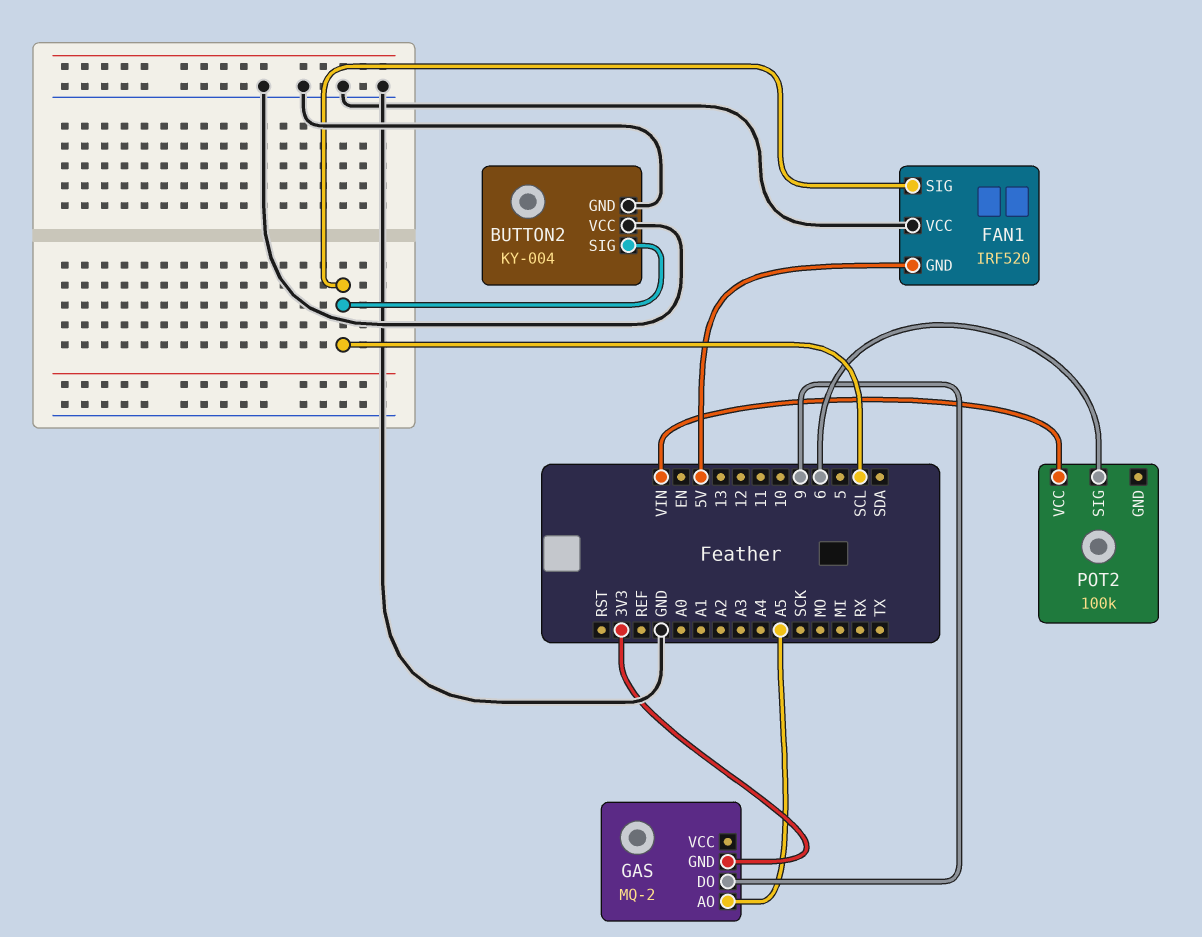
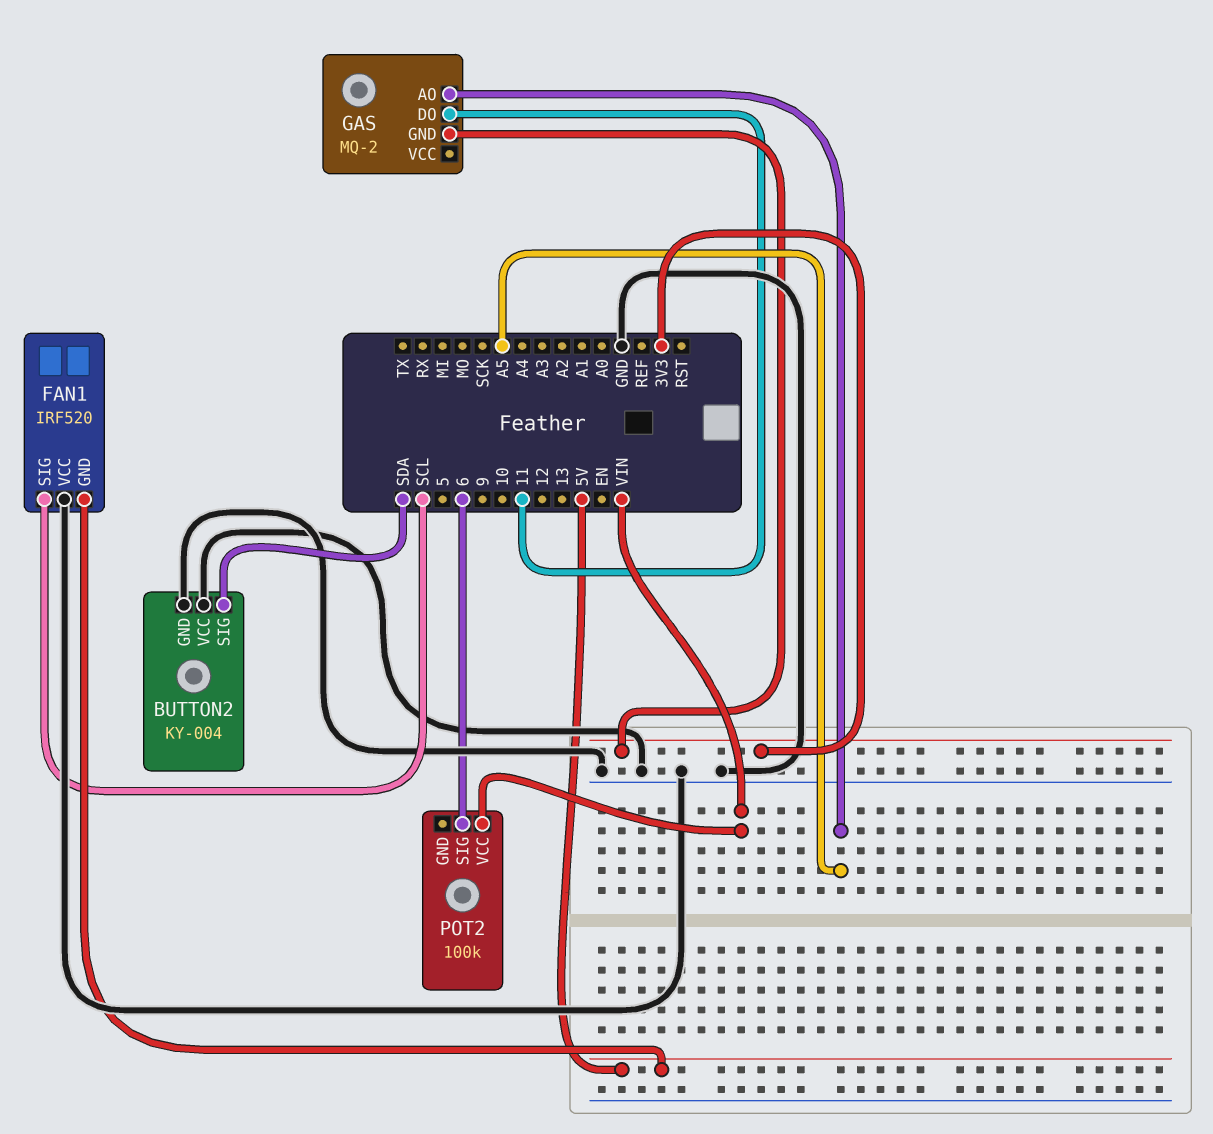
BUTTON2 pin SIG: SCL -> SDA
GAS pin DO: 9 -> 11

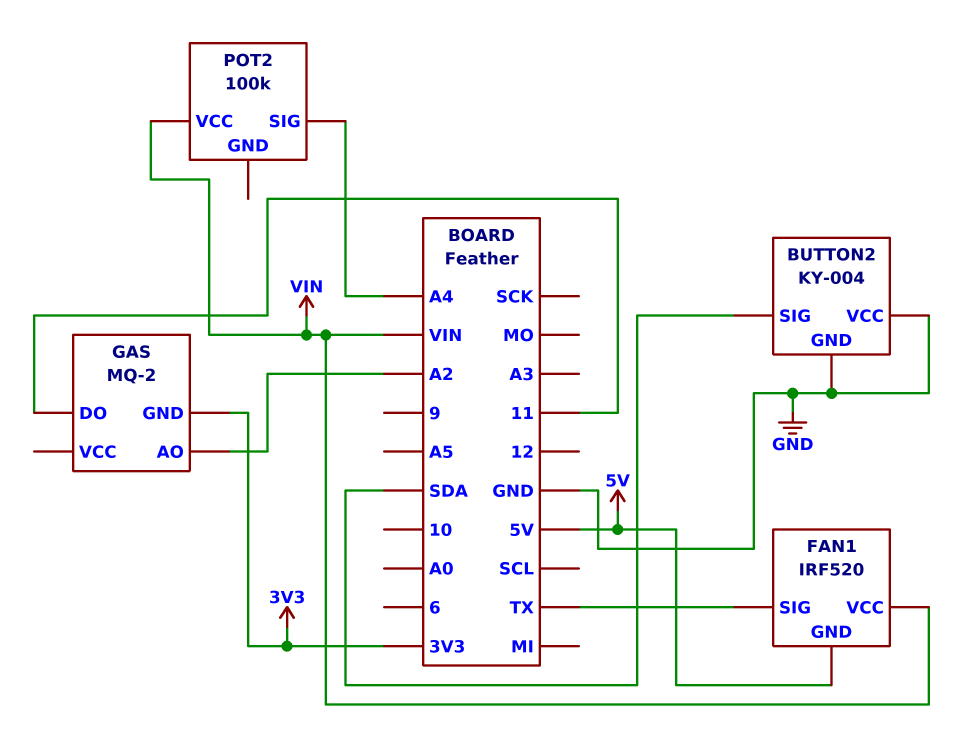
FAN1 pin SIG: SCL -> TX
FAN1 pin VCC: GND -> VIN
GAS pin AO: A5 -> A2
POT2 pin SIG: 6 -> A4

